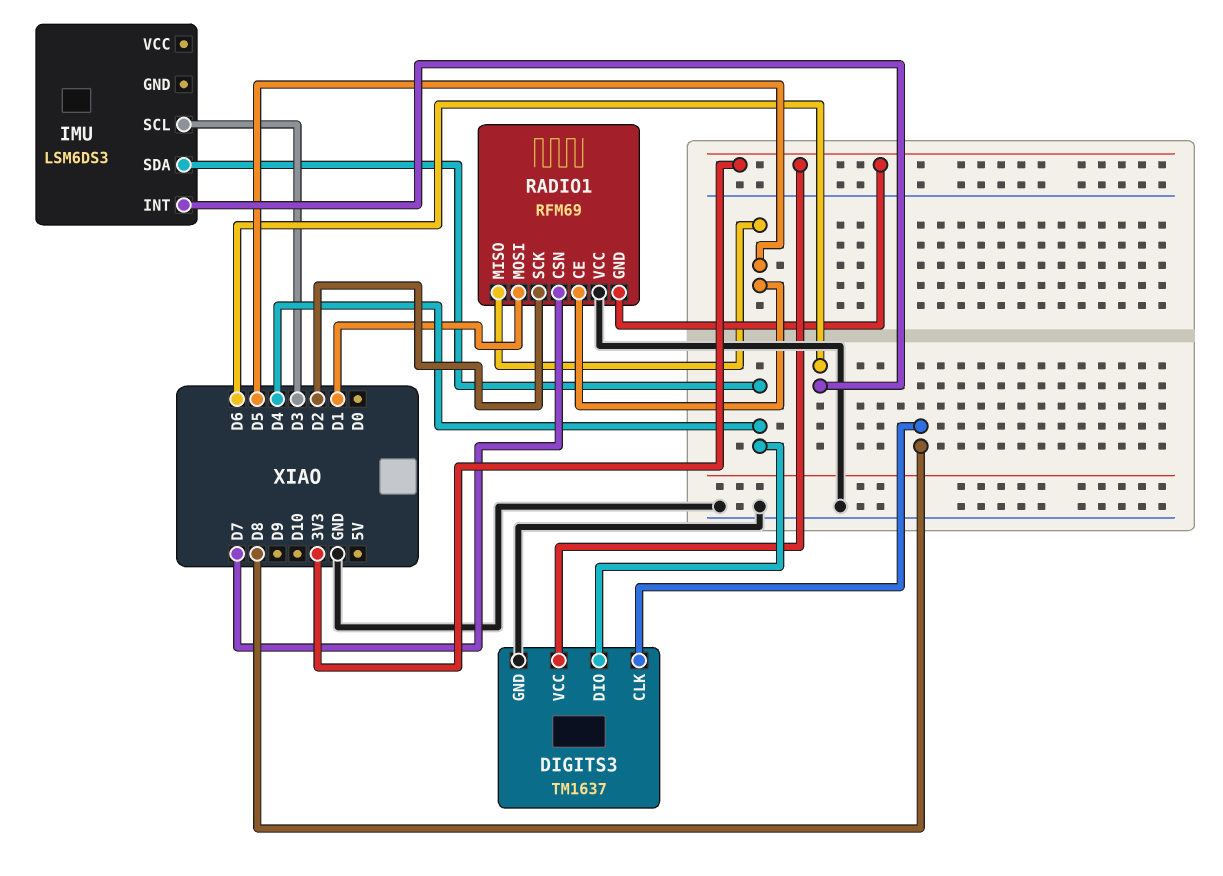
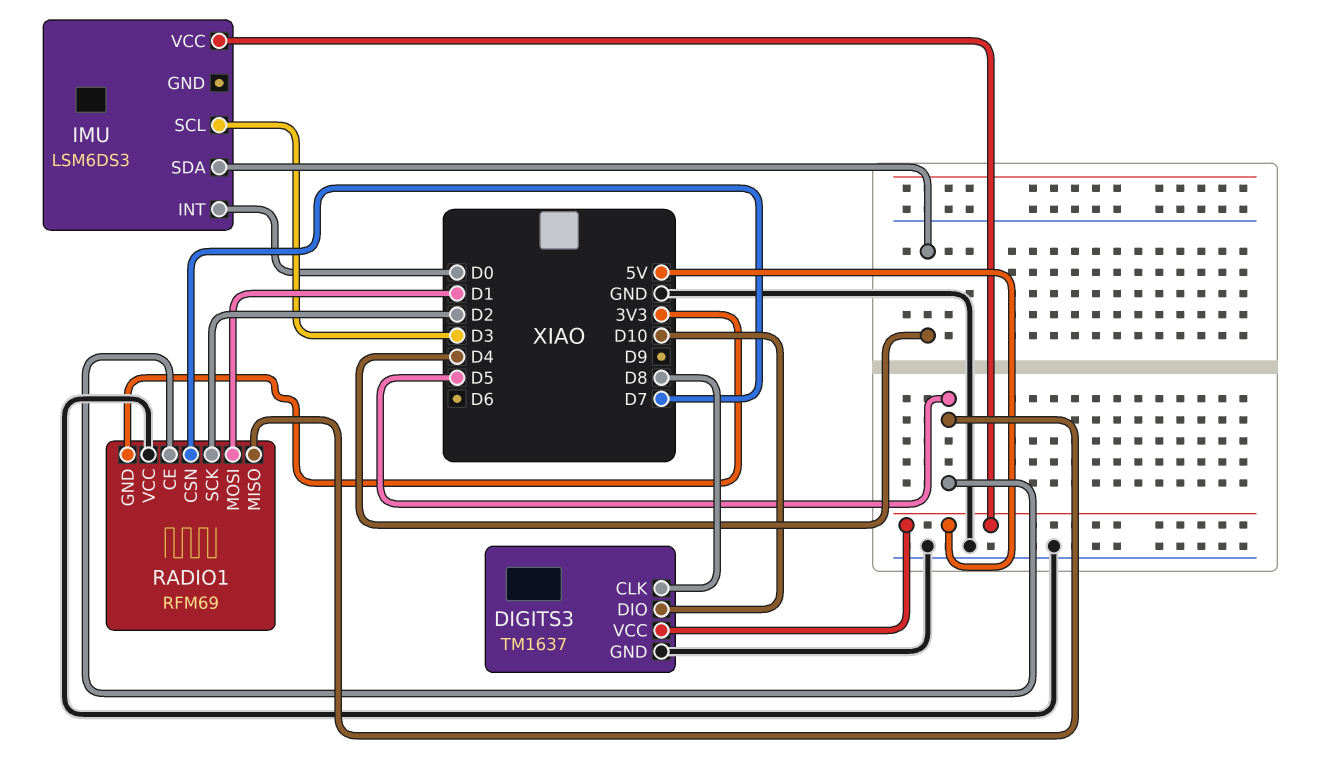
DIGITS3 pin DIO: D4 -> D10
DIGITS3 pin VCC: 3V3 -> 5V
IMU pin INT: D6 -> D0
IMU pin VCC: none -> 5V

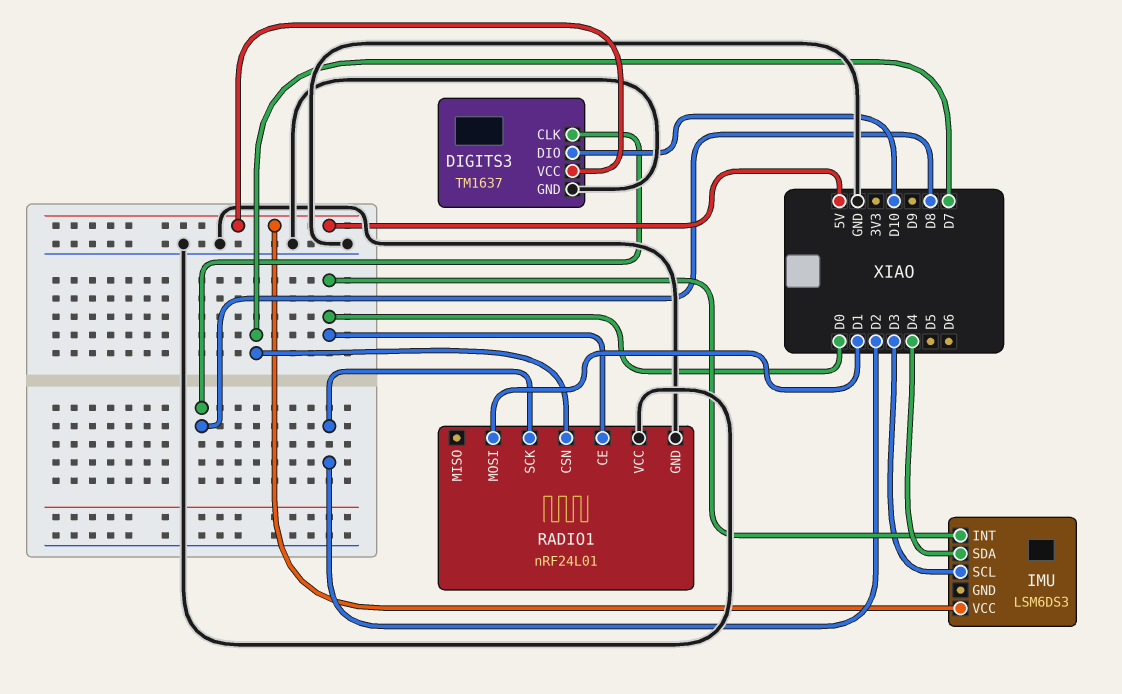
RADIO1: RFM69 -> nRF24L01
RADIO1 pin CE: D5 -> D0
RADIO1 pin GND: 3V3 -> GND
RADIO1 pin MISO: D5 -> none

